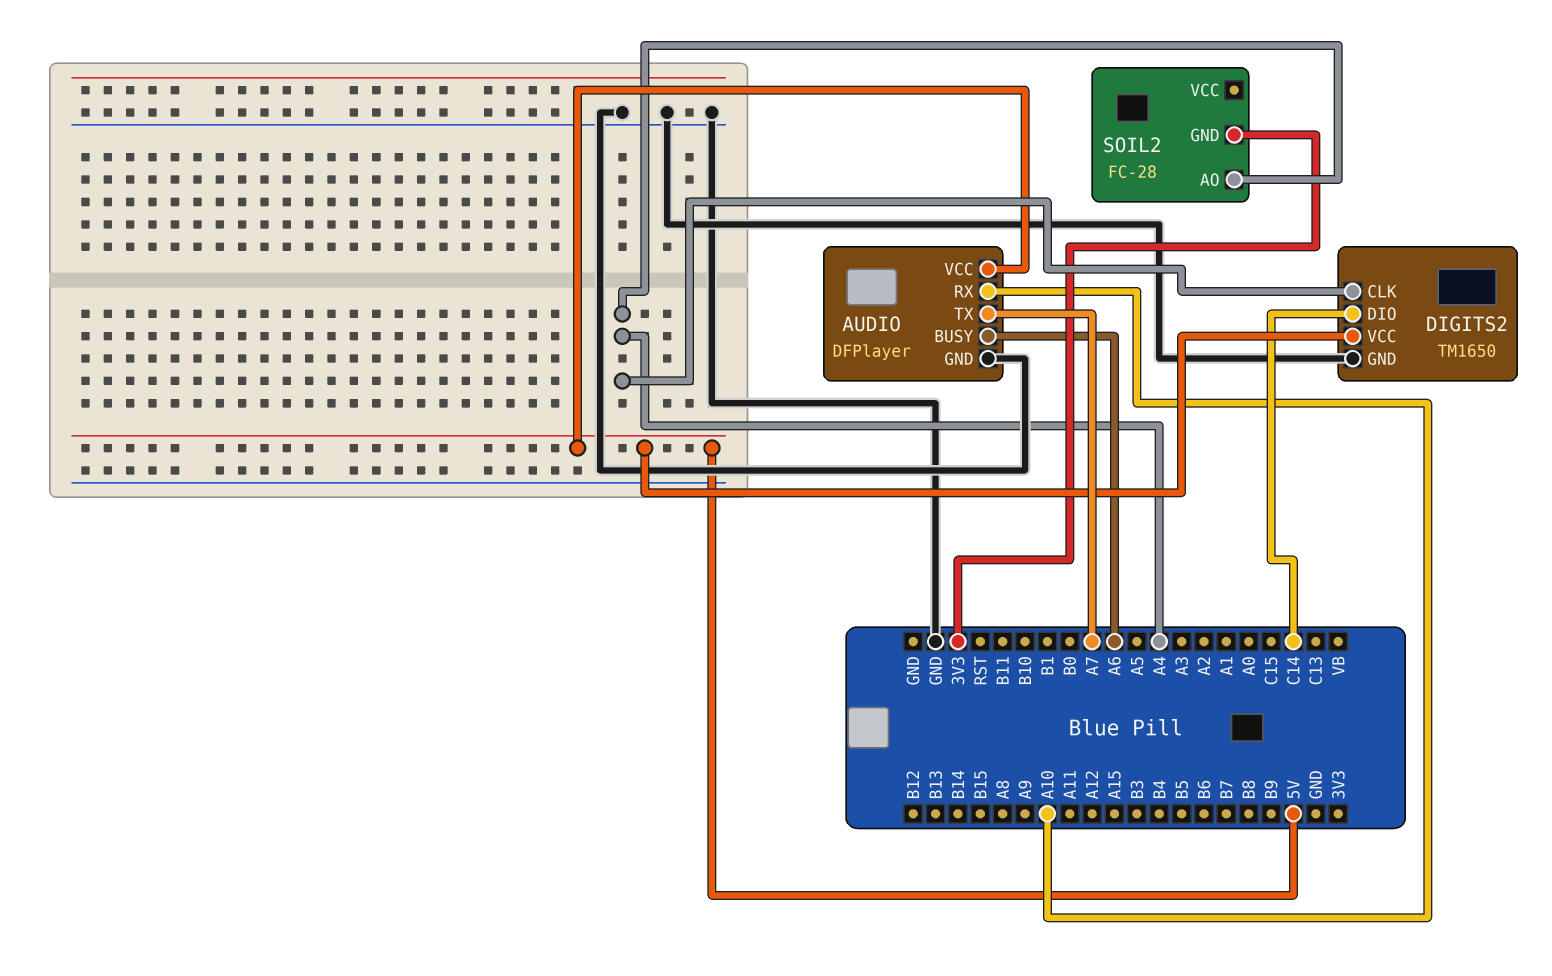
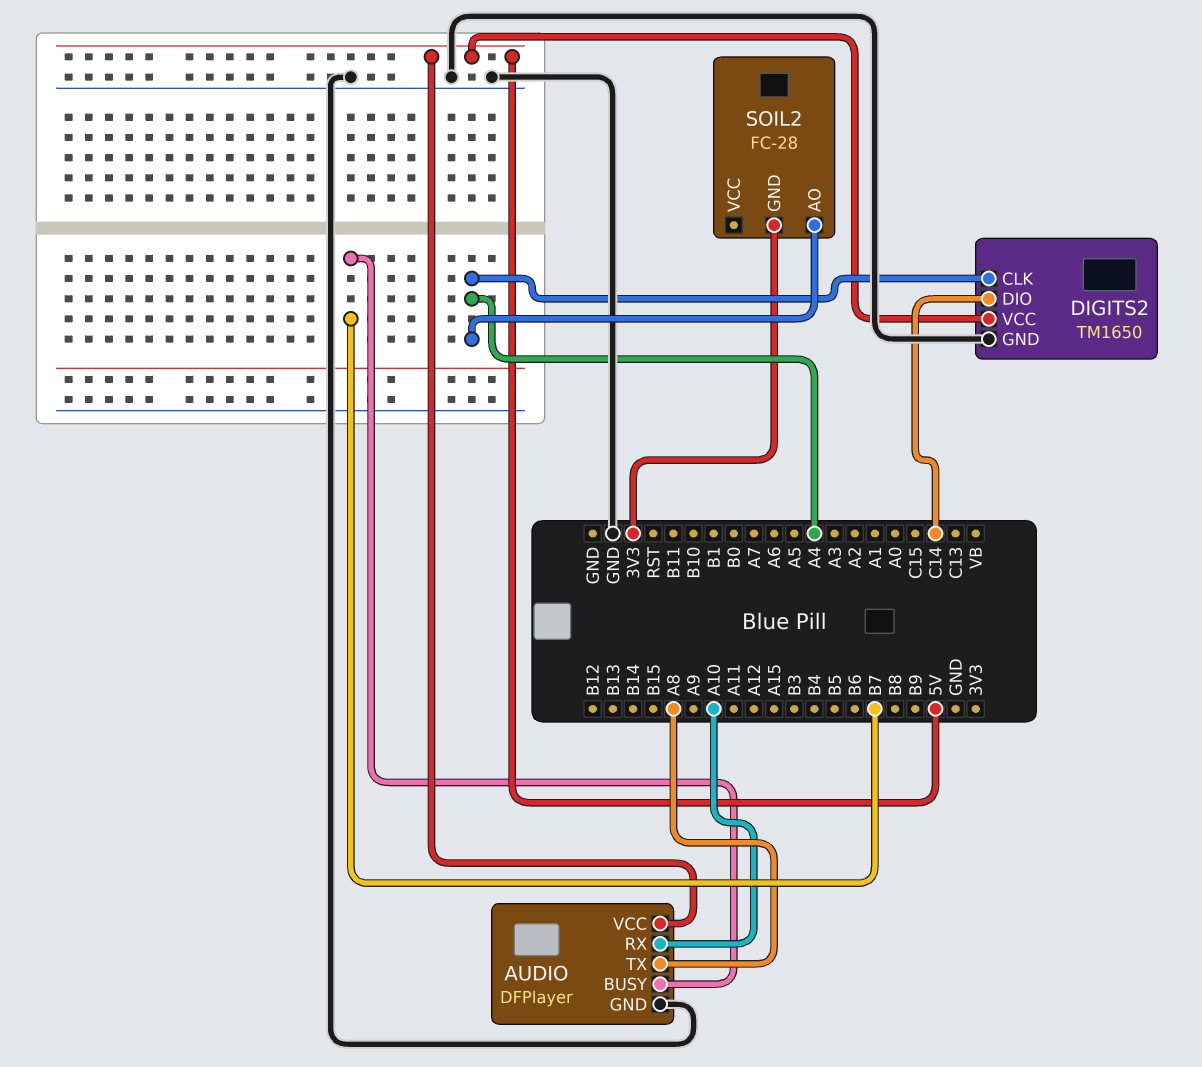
AUDIO pin BUSY: A6 -> B7
AUDIO pin TX: A7 -> A8

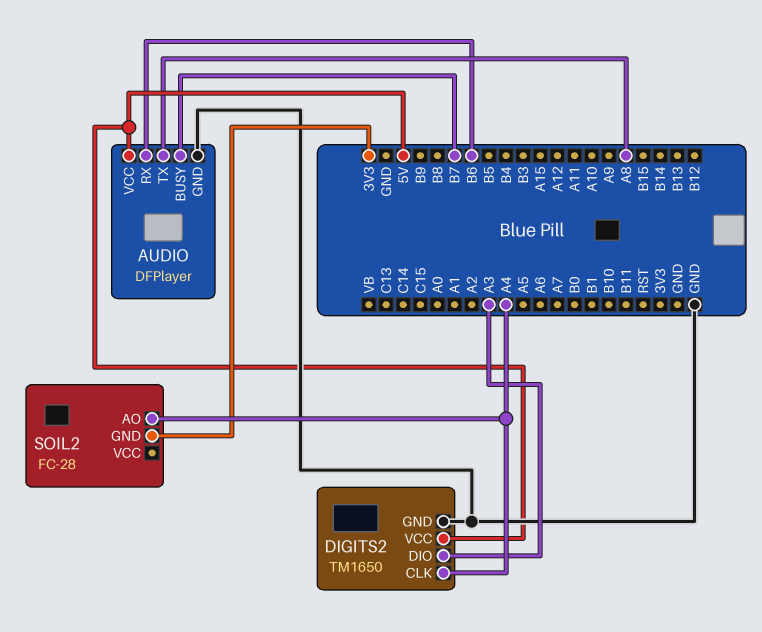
AUDIO pin RX: A10 -> B6
DIGITS2 pin DIO: C14 -> A3

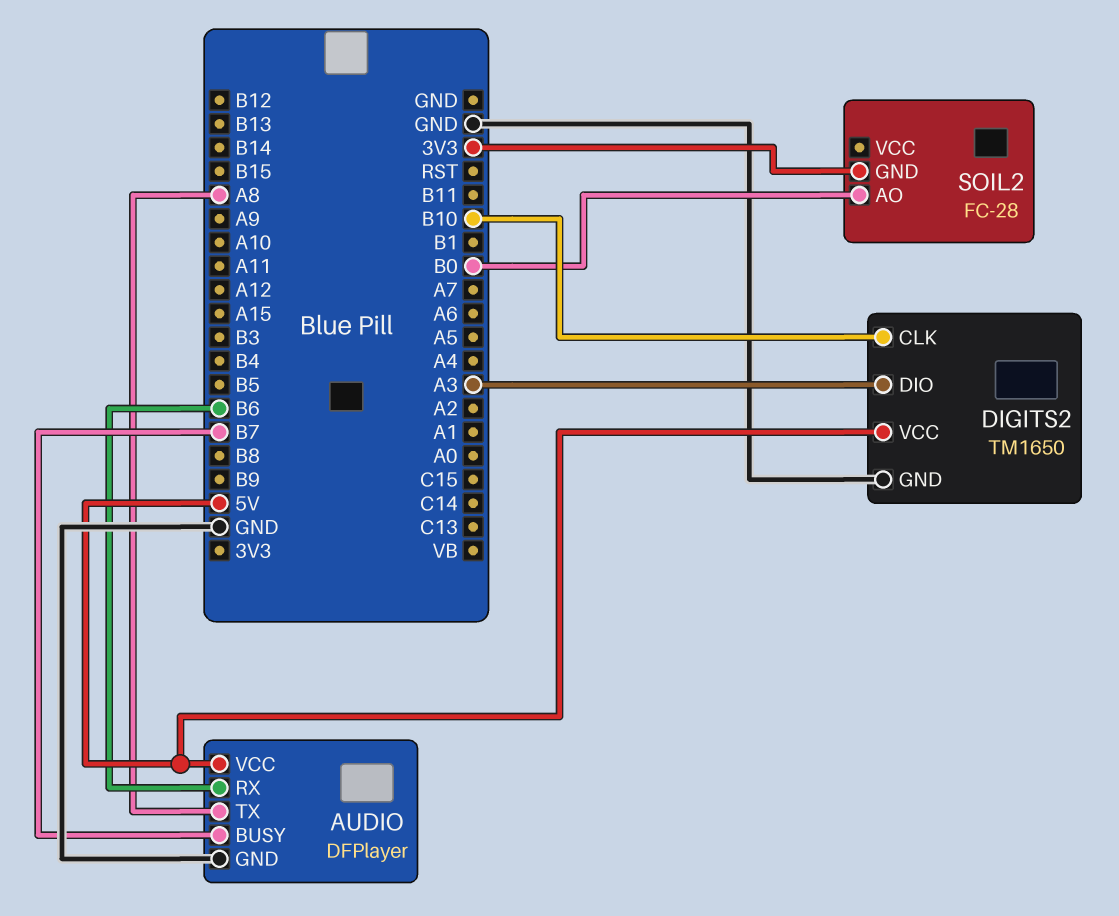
DIGITS2 pin CLK: A4 -> B10
SOIL2 pin AO: A4 -> B0

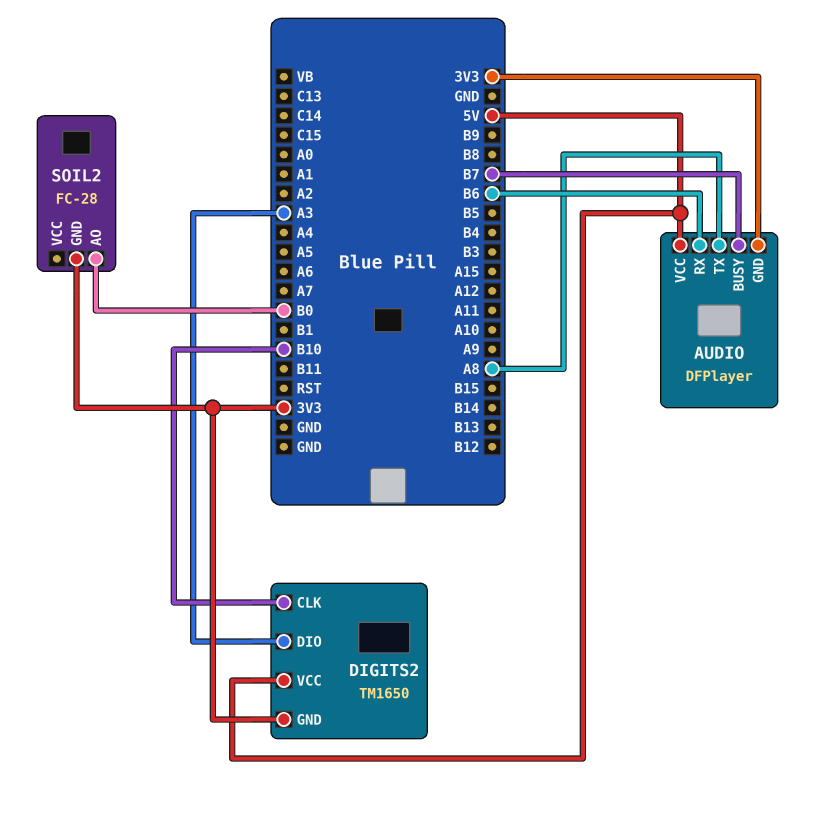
AUDIO pin GND: GND -> 3V3
DIGITS2 pin GND: GND -> 3V3

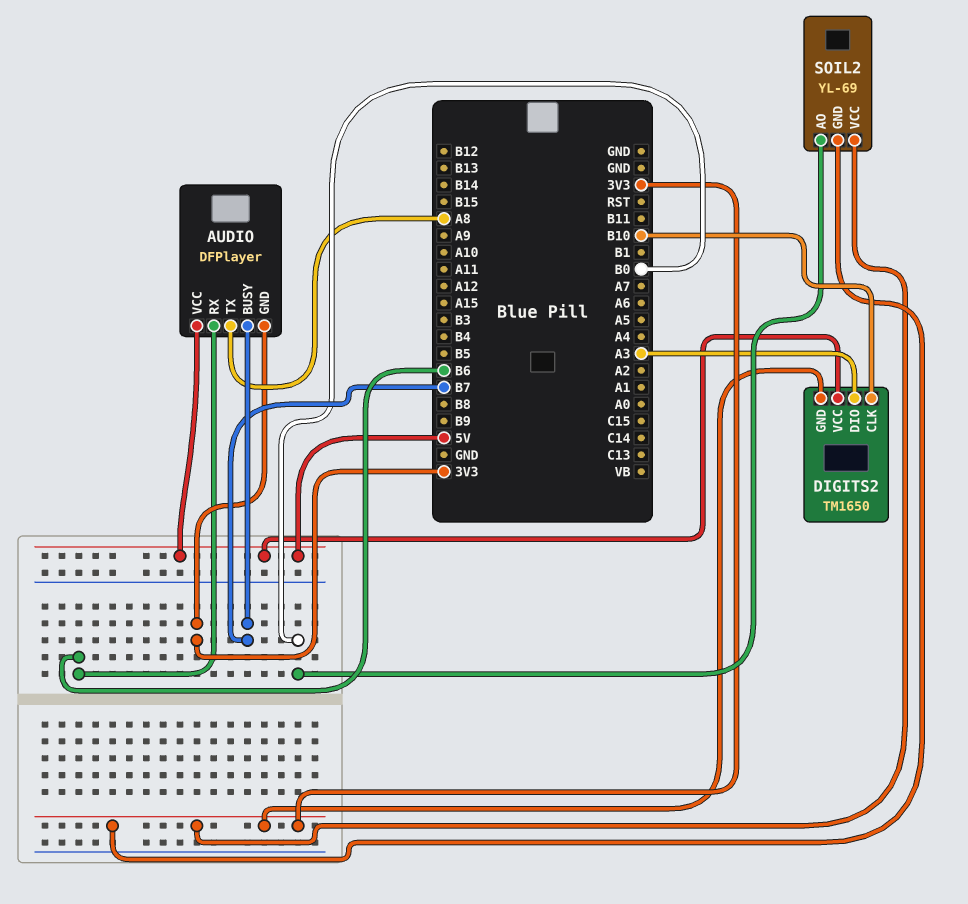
SOIL2: FC-28 -> YL-69
SOIL2 pin VCC: none -> 3V3

